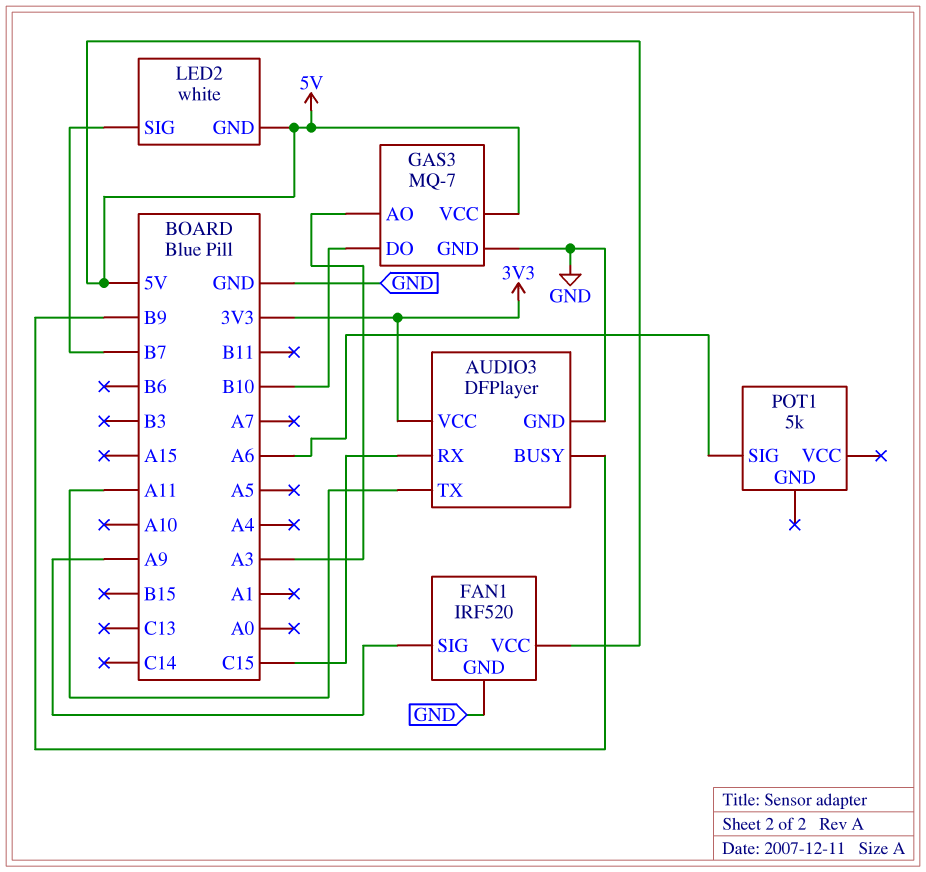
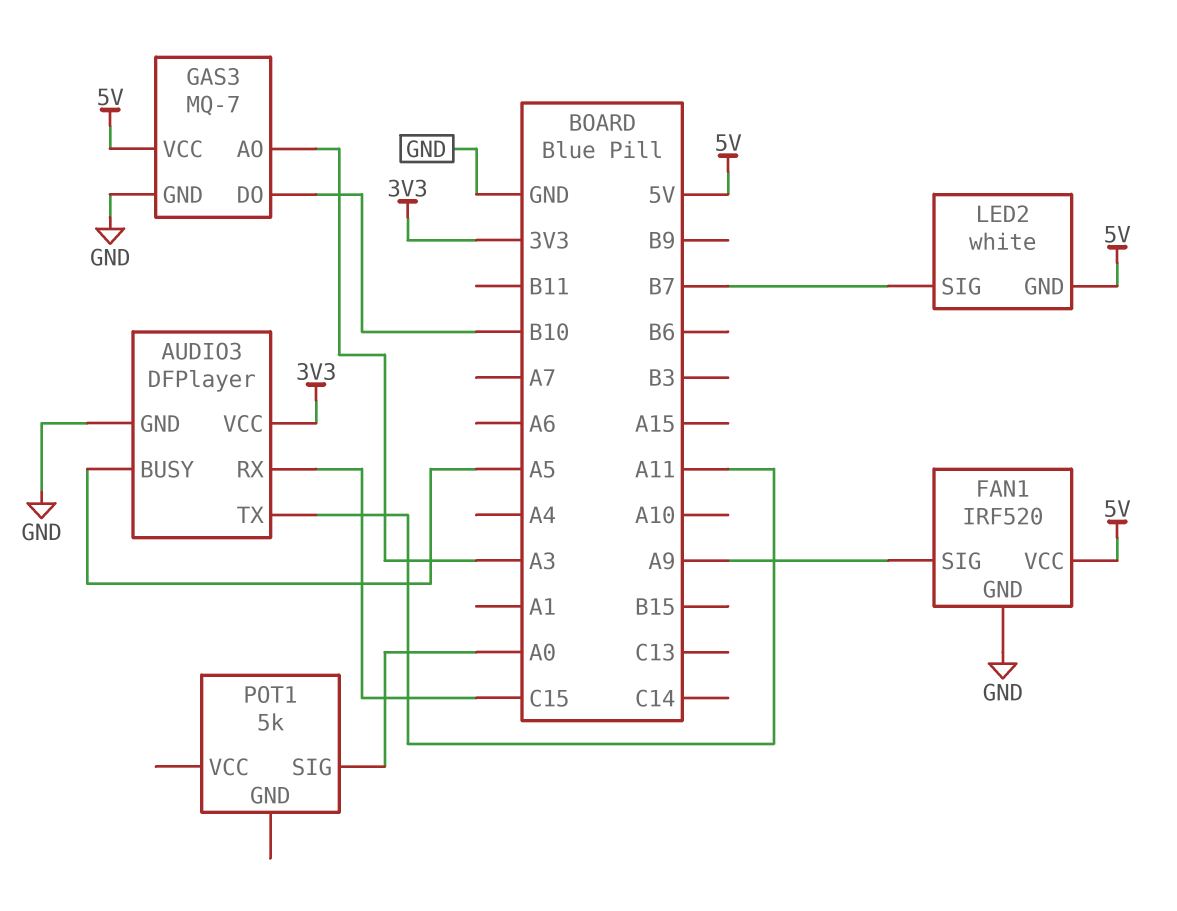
AUDIO3 pin BUSY: B9 -> A5
POT1 pin SIG: A6 -> A0

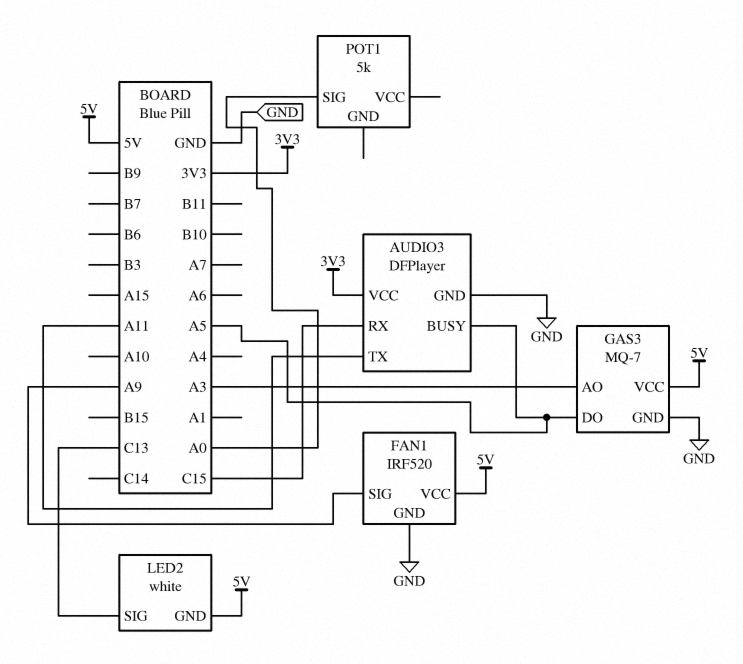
GAS3 pin DO: B10 -> A5
LED2 pin SIG: B7 -> C13

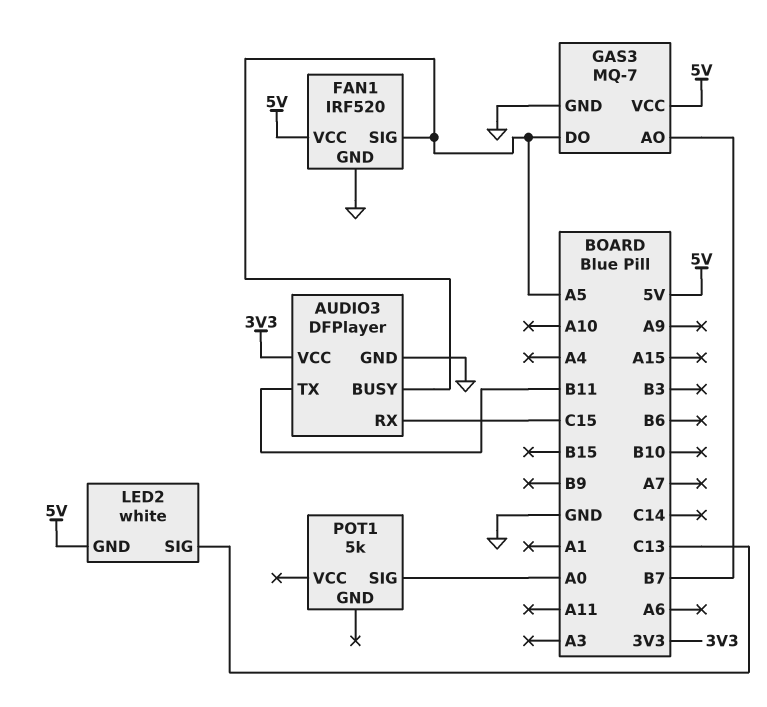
AUDIO3 pin TX: A11 -> B11
FAN1 pin SIG: A9 -> A5
GAS3 pin AO: A3 -> B7

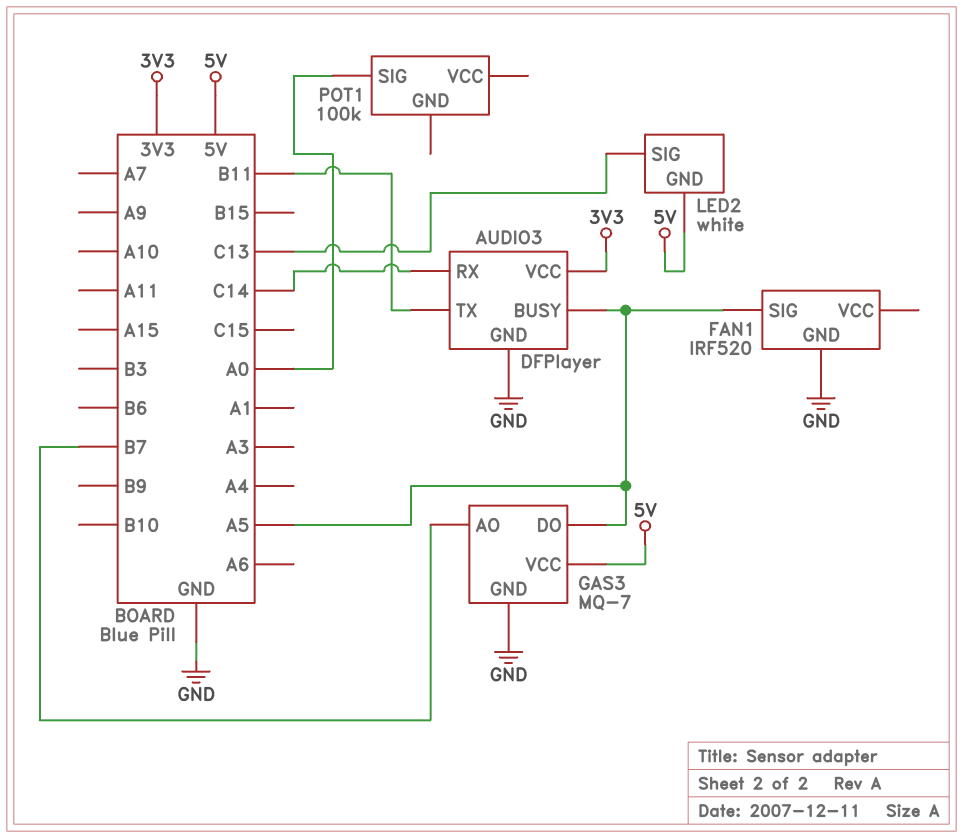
AUDIO3 pin RX: C15 -> C14
FAN1 pin VCC: 5V -> none
POT1: 5k -> 100k

